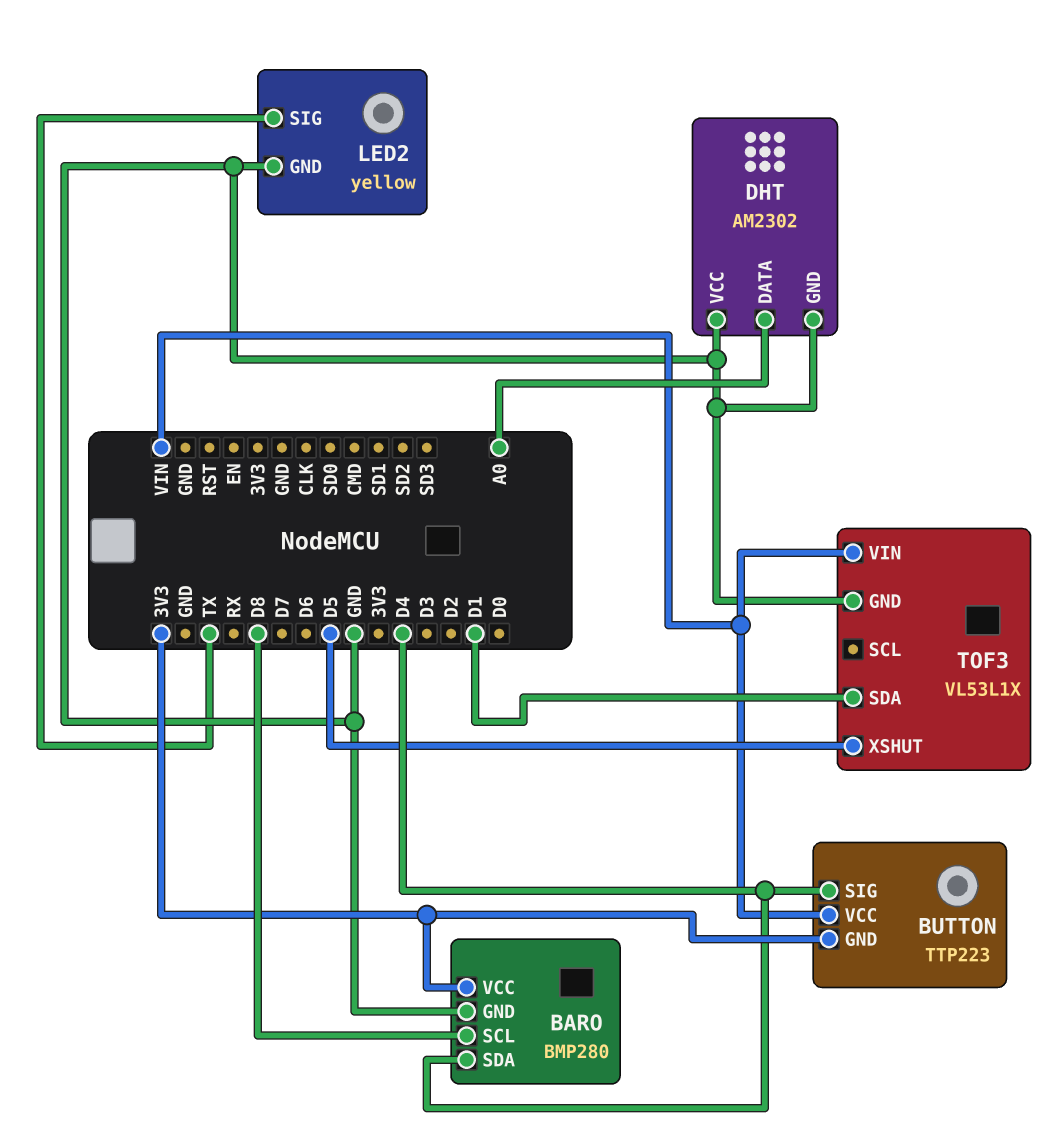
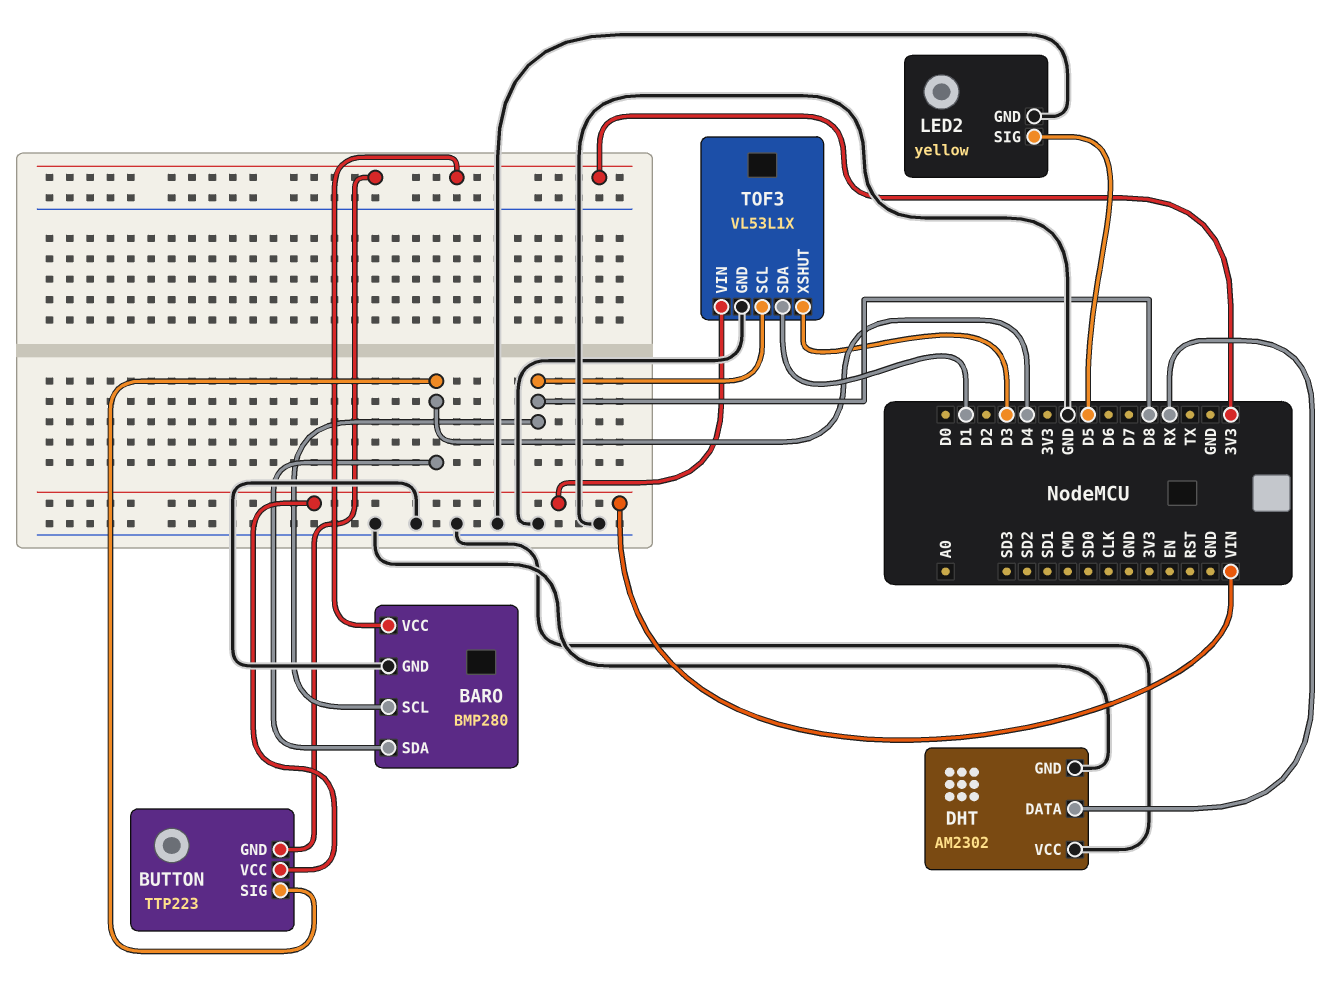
DHT pin DATA: A0 -> RX
LED2 pin SIG: TX -> D5
TOF3 pin SCL: none -> D8
TOF3 pin XSHUT: D5 -> D3

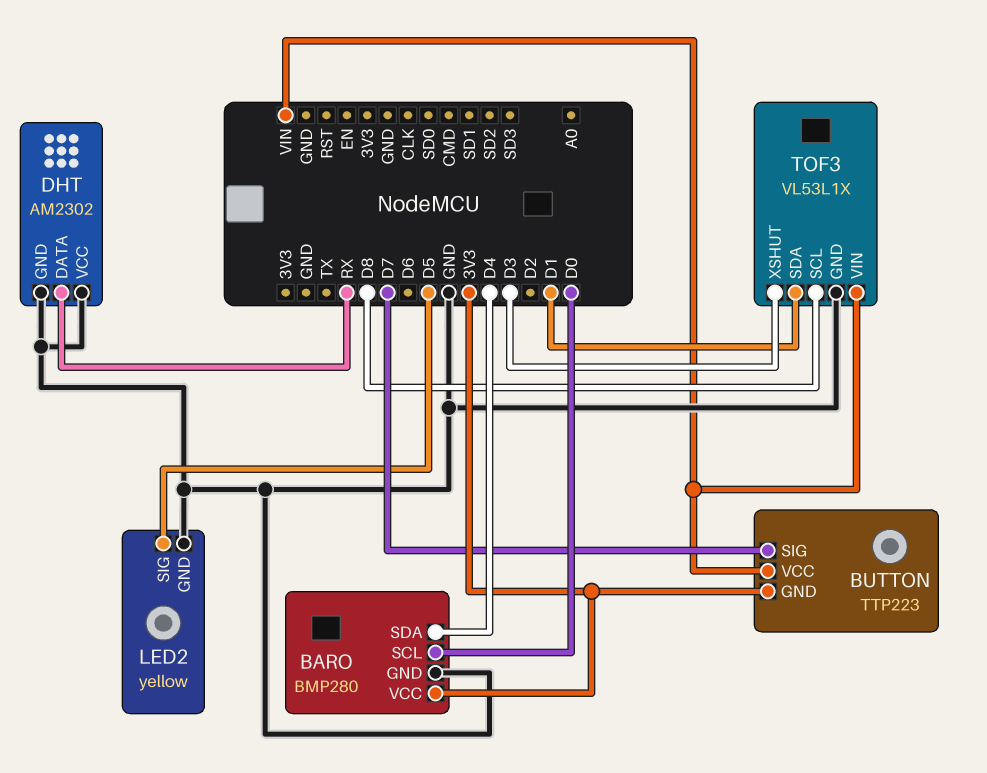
BARO pin SCL: D8 -> D0
BUTTON pin SIG: D4 -> D7

